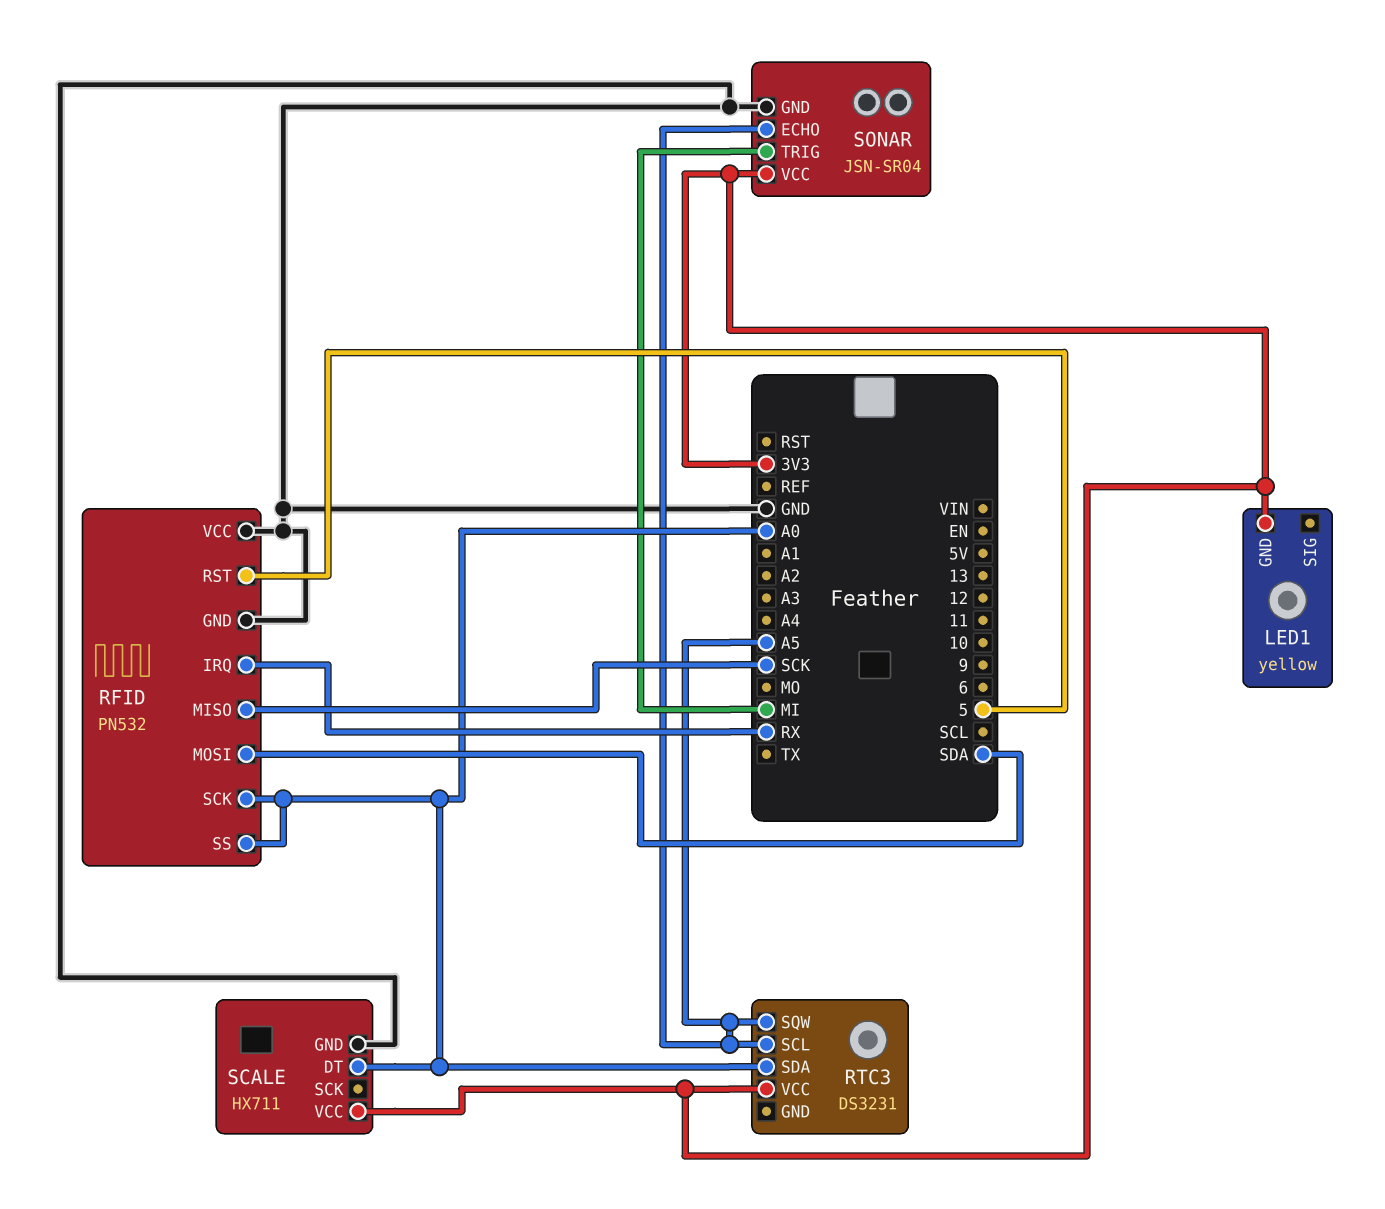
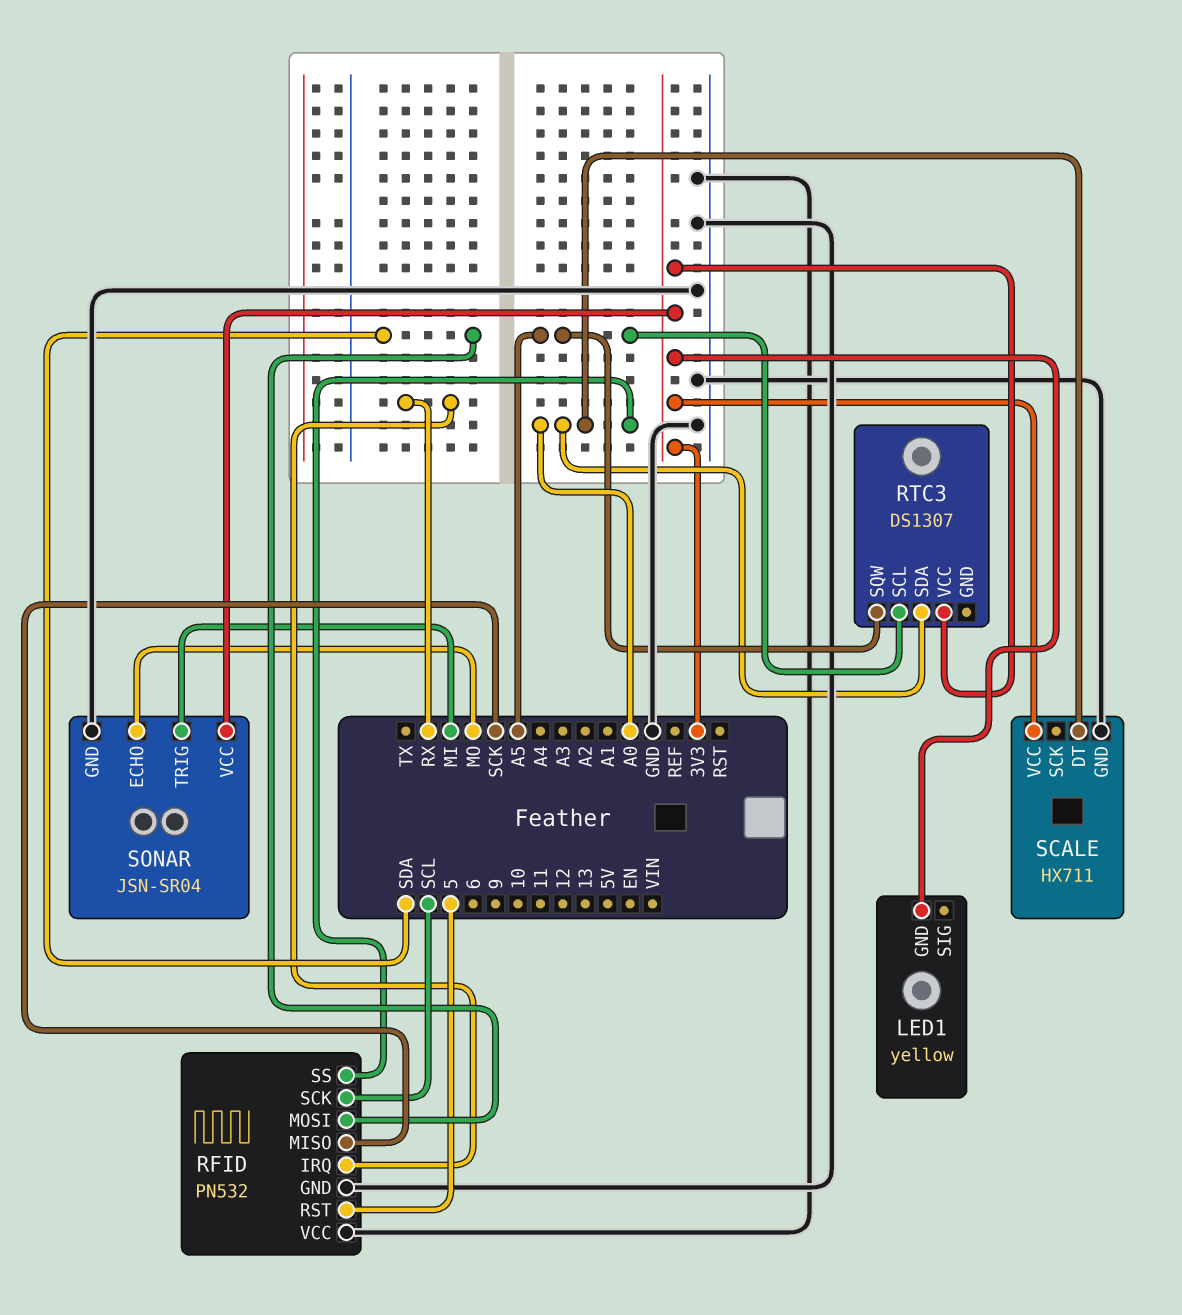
RFID pin SCK: A0 -> SCL
RTC3: DS3231 -> DS1307
SONAR pin ECHO: A5 -> MO

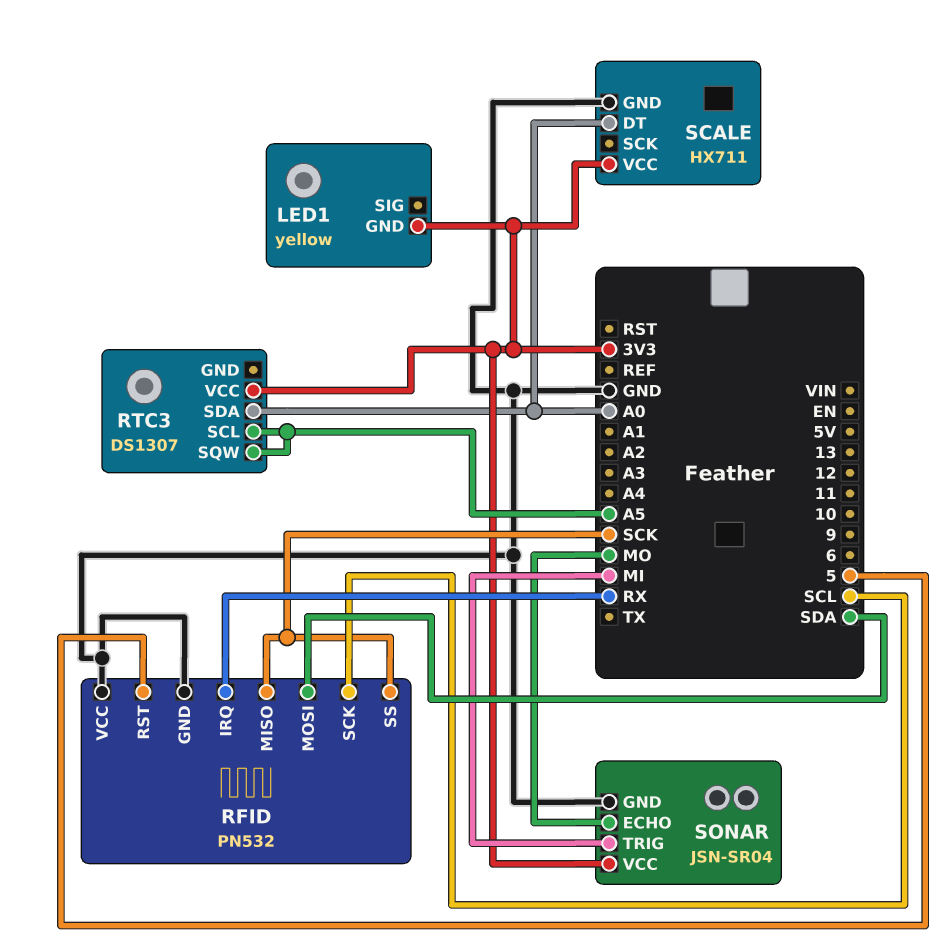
RFID pin SS: A0 -> SCK

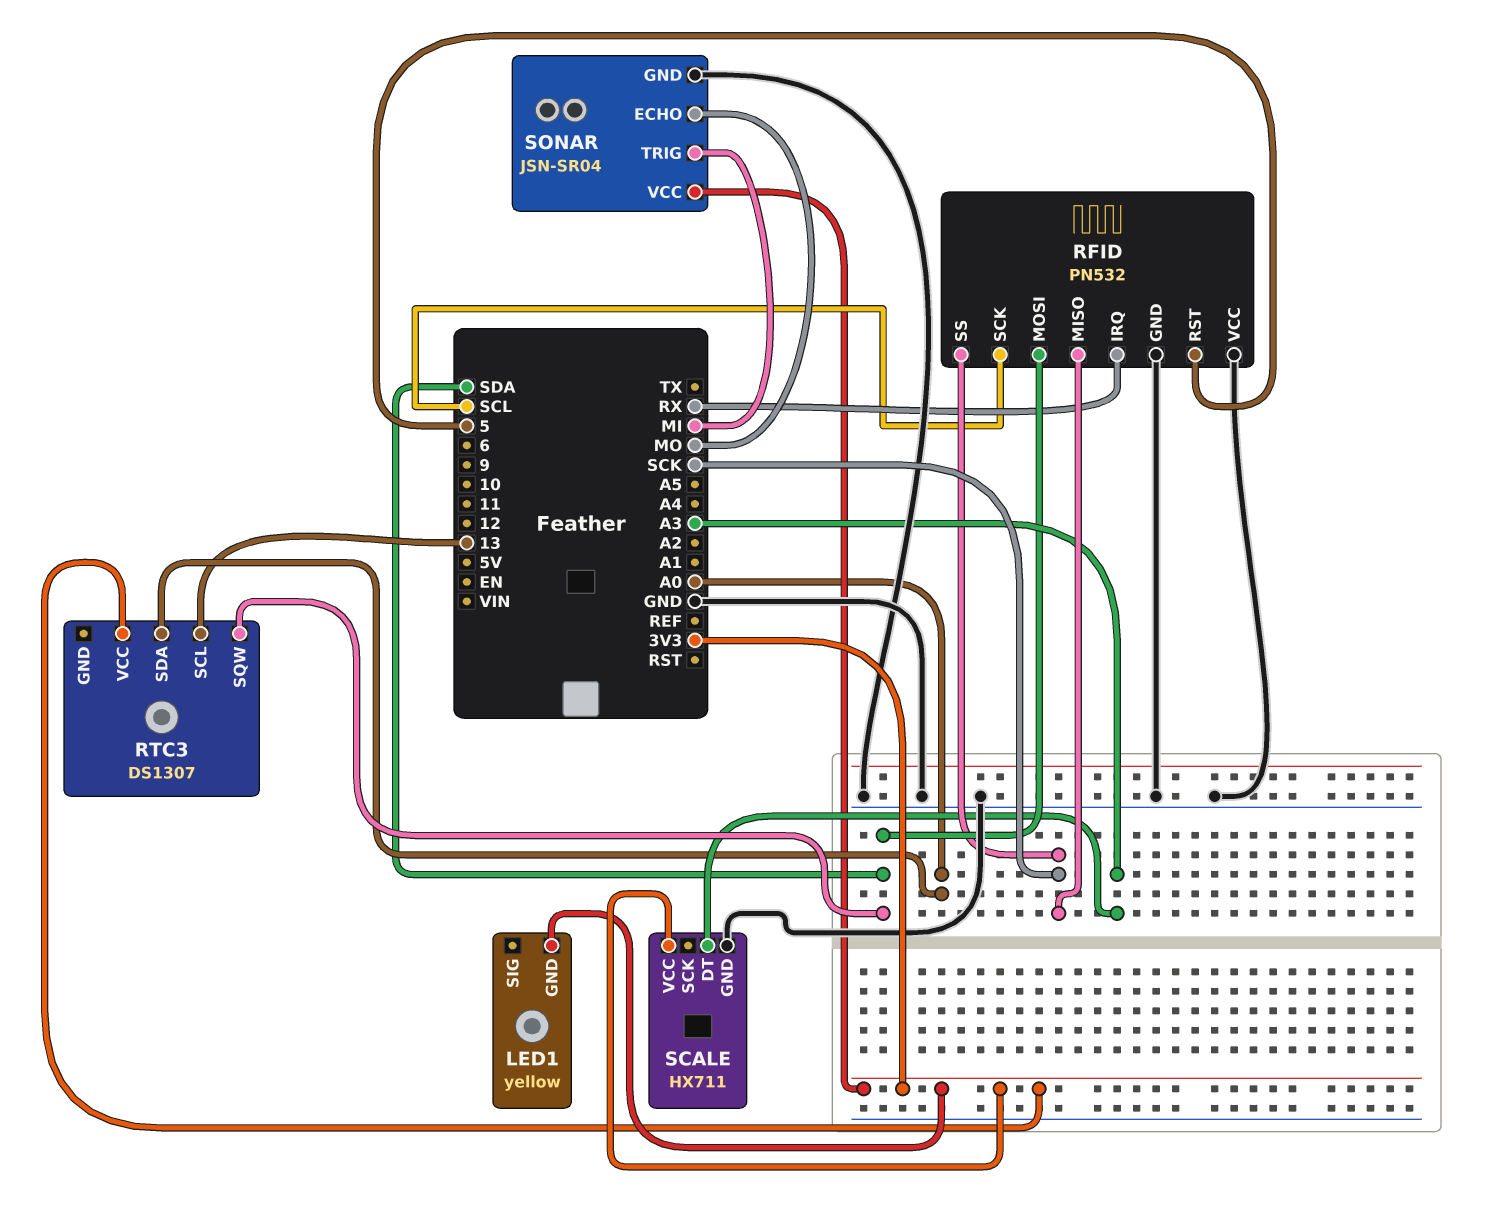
RTC3 pin SCL: A5 -> 13
RTC3 pin SQW: A5 -> SDA
SCALE pin DT: A0 -> A3

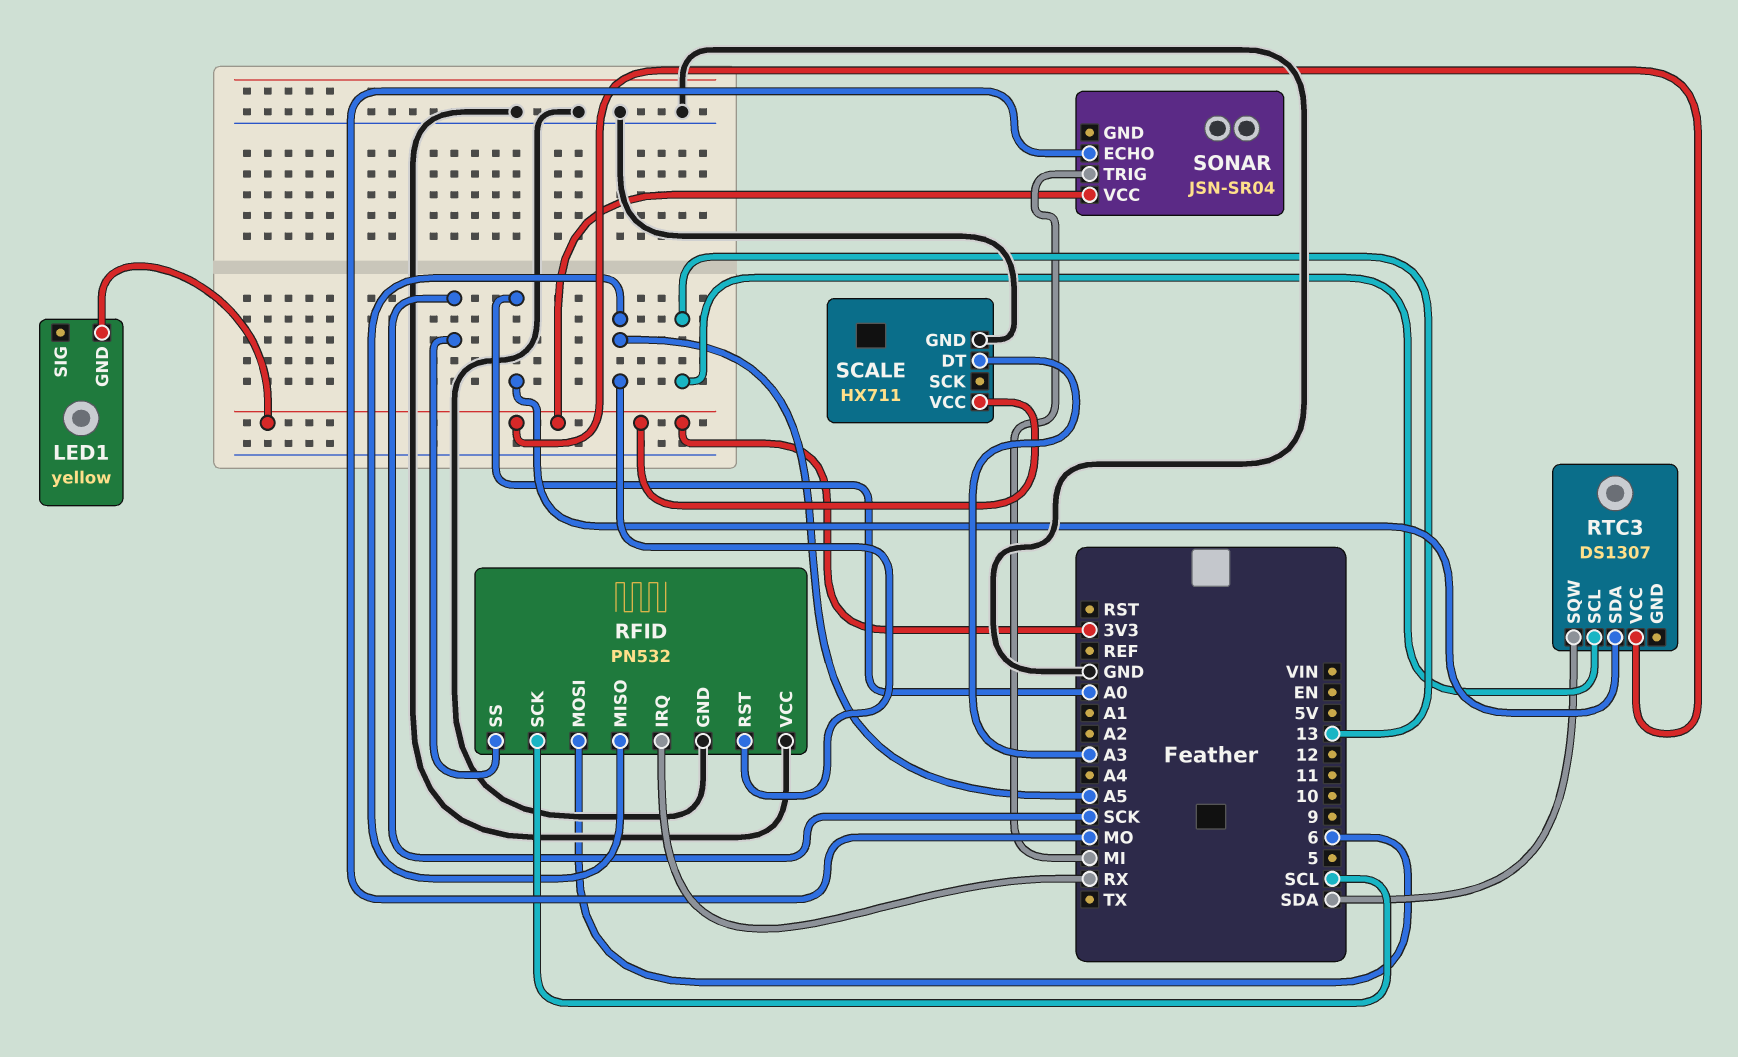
RFID pin MISO: SCK -> A5
RFID pin MOSI: SDA -> 6
RFID pin RST: 5 -> A5
SONAR pin GND: GND -> none

